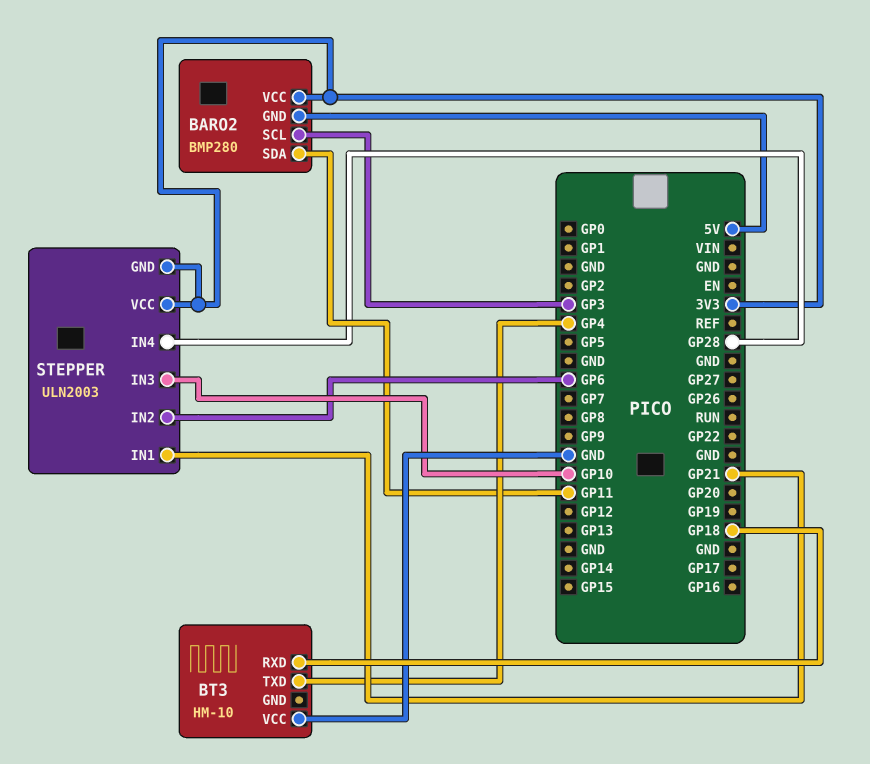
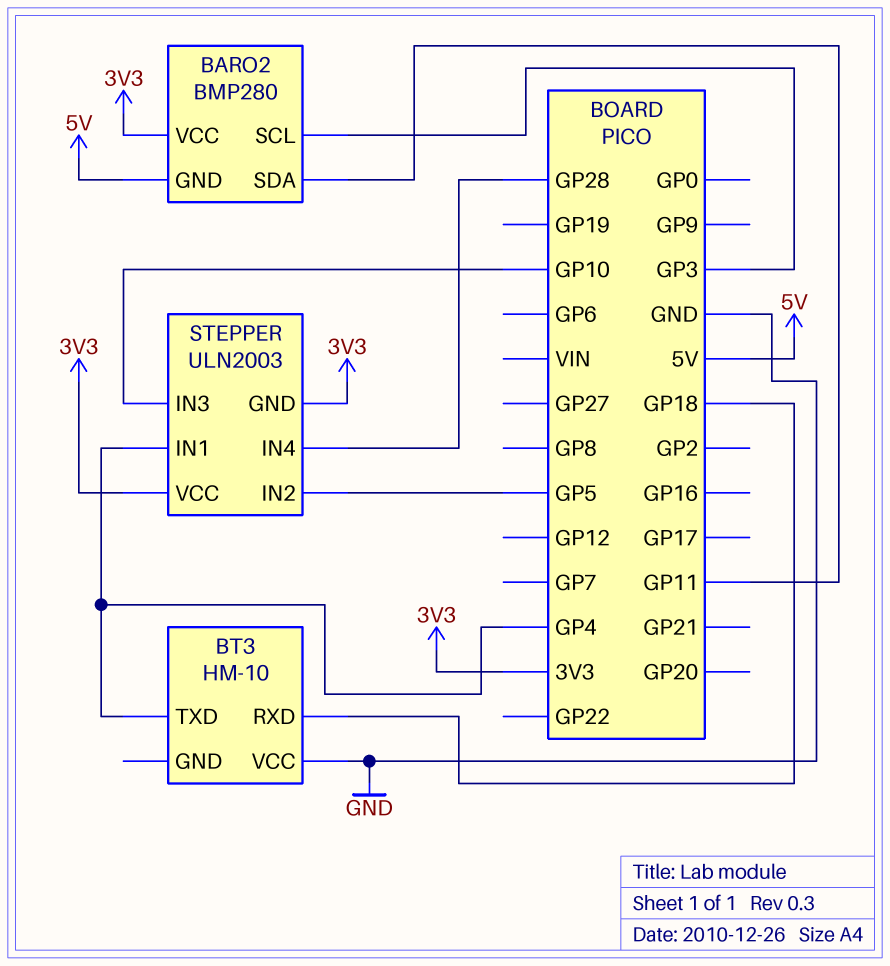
STEPPER pin IN1: GP21 -> GP4
STEPPER pin IN2: GP6 -> GP5

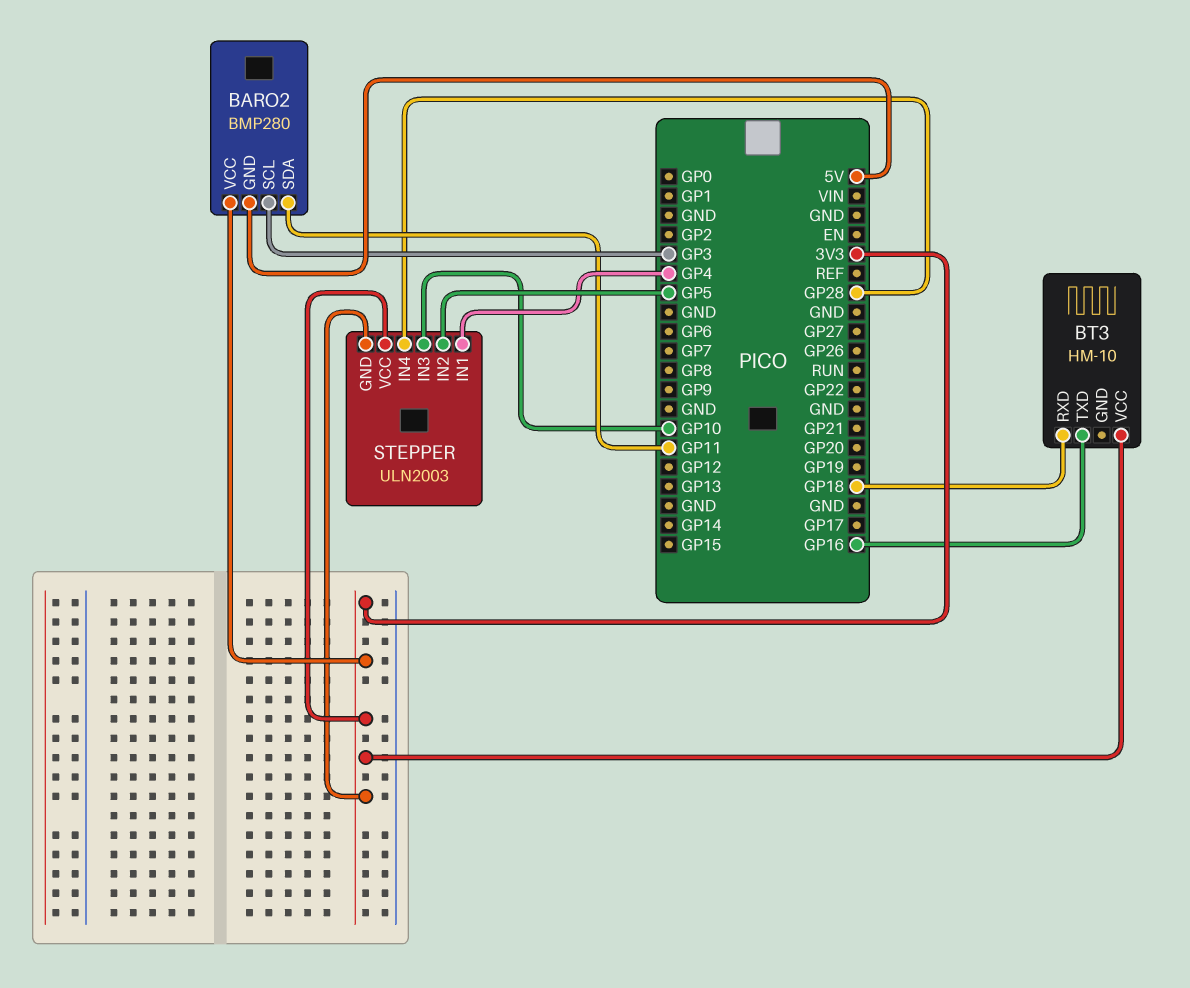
BT3 pin TXD: GP4 -> GP16
BT3 pin VCC: GND -> 3V3

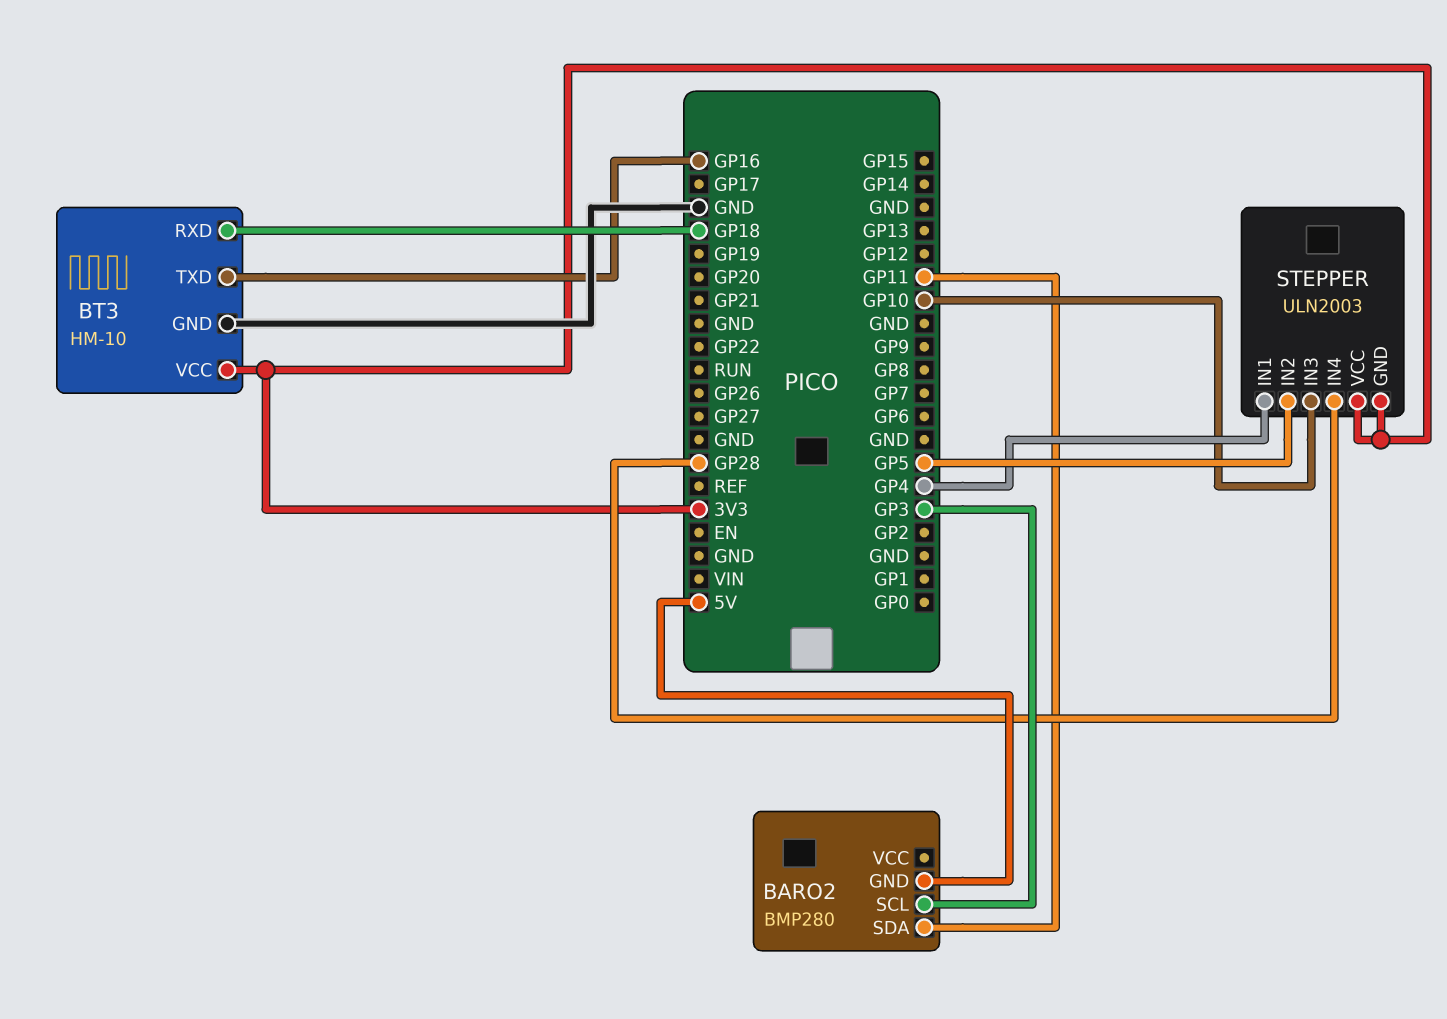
BARO2 pin VCC: 3V3 -> none
BT3 pin GND: none -> GND

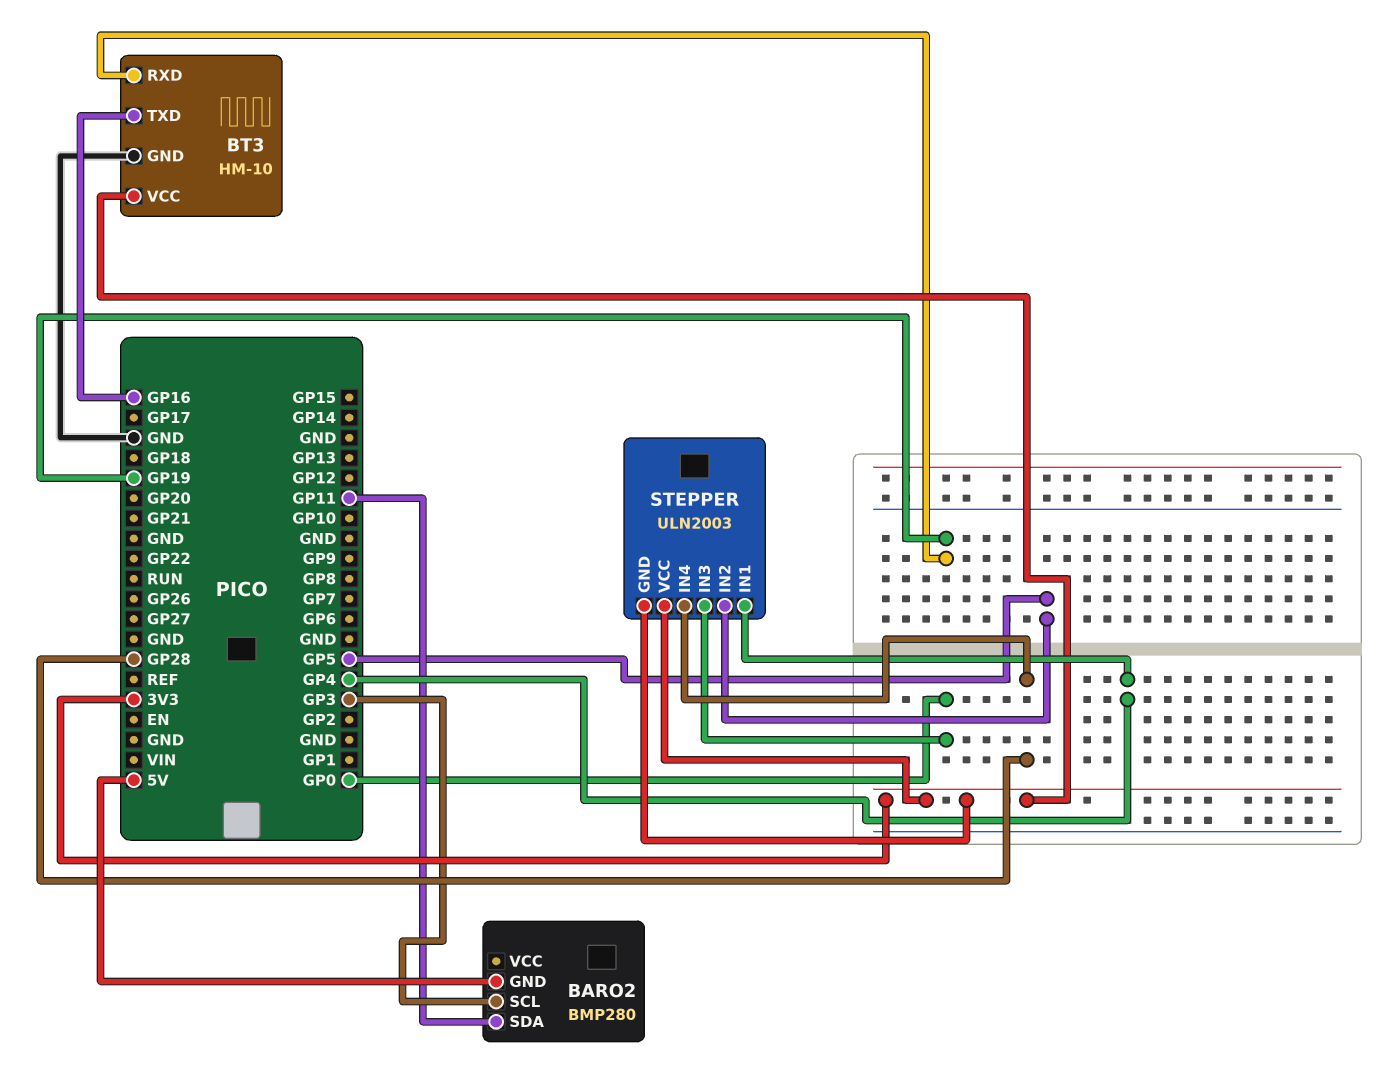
BT3 pin RXD: GP18 -> GP19
STEPPER pin IN3: GP10 -> GP0

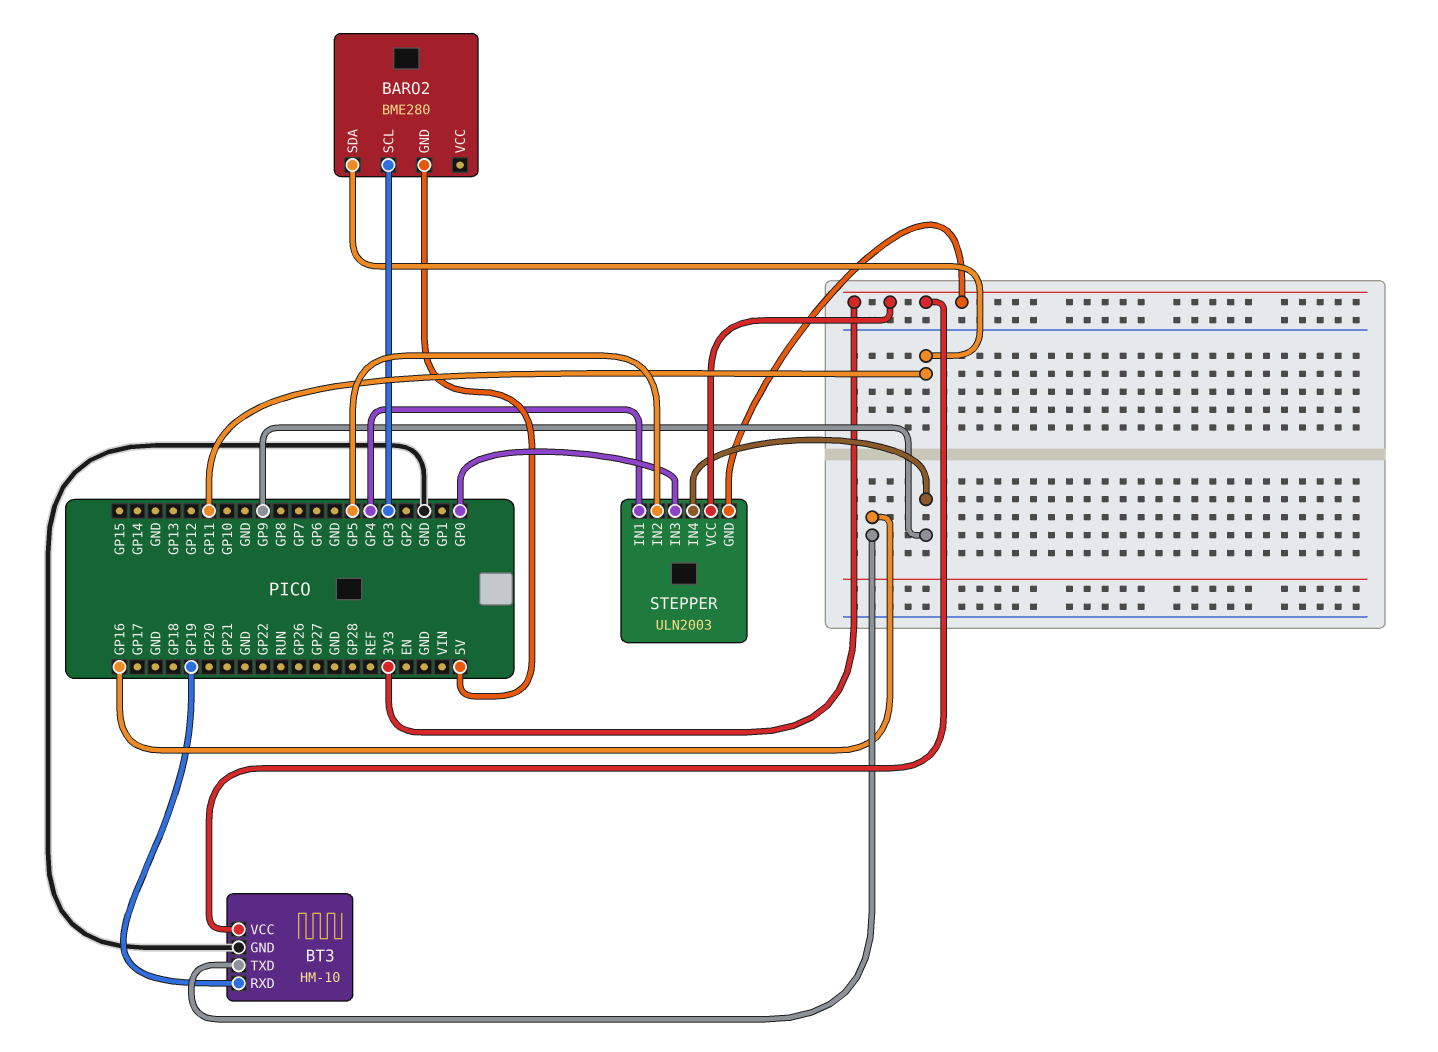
BARO2: BMP280 -> BME280
STEPPER pin IN4: GP28 -> GP9

